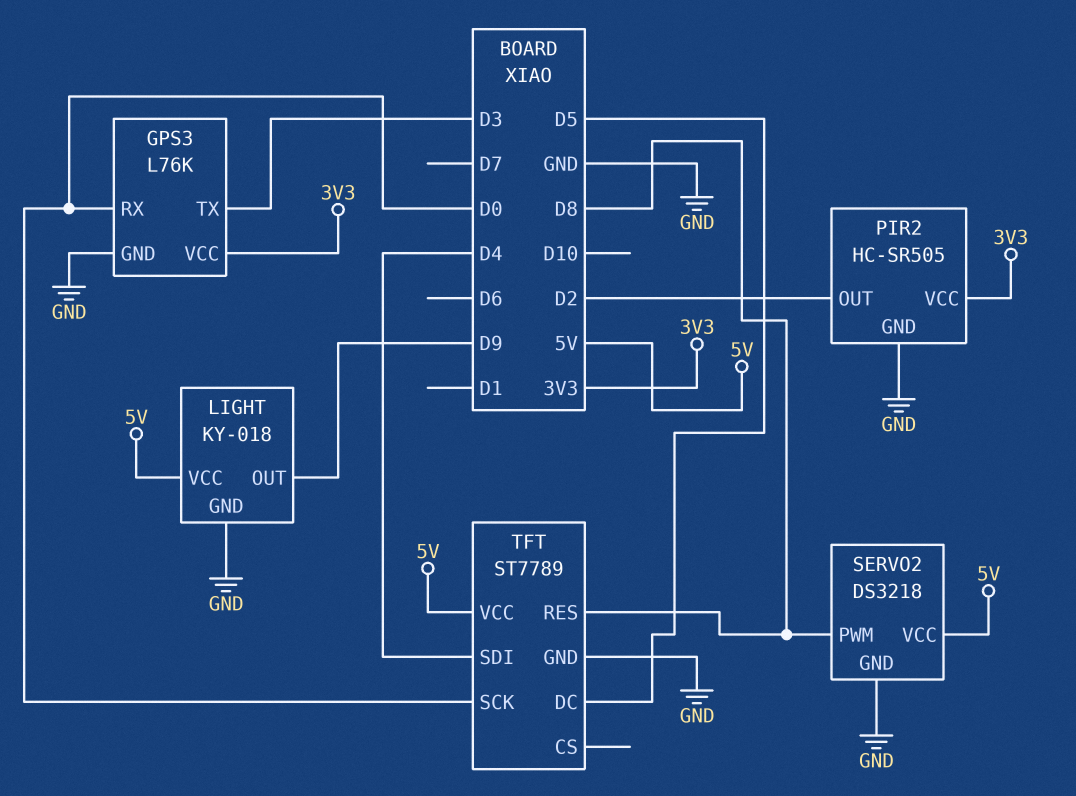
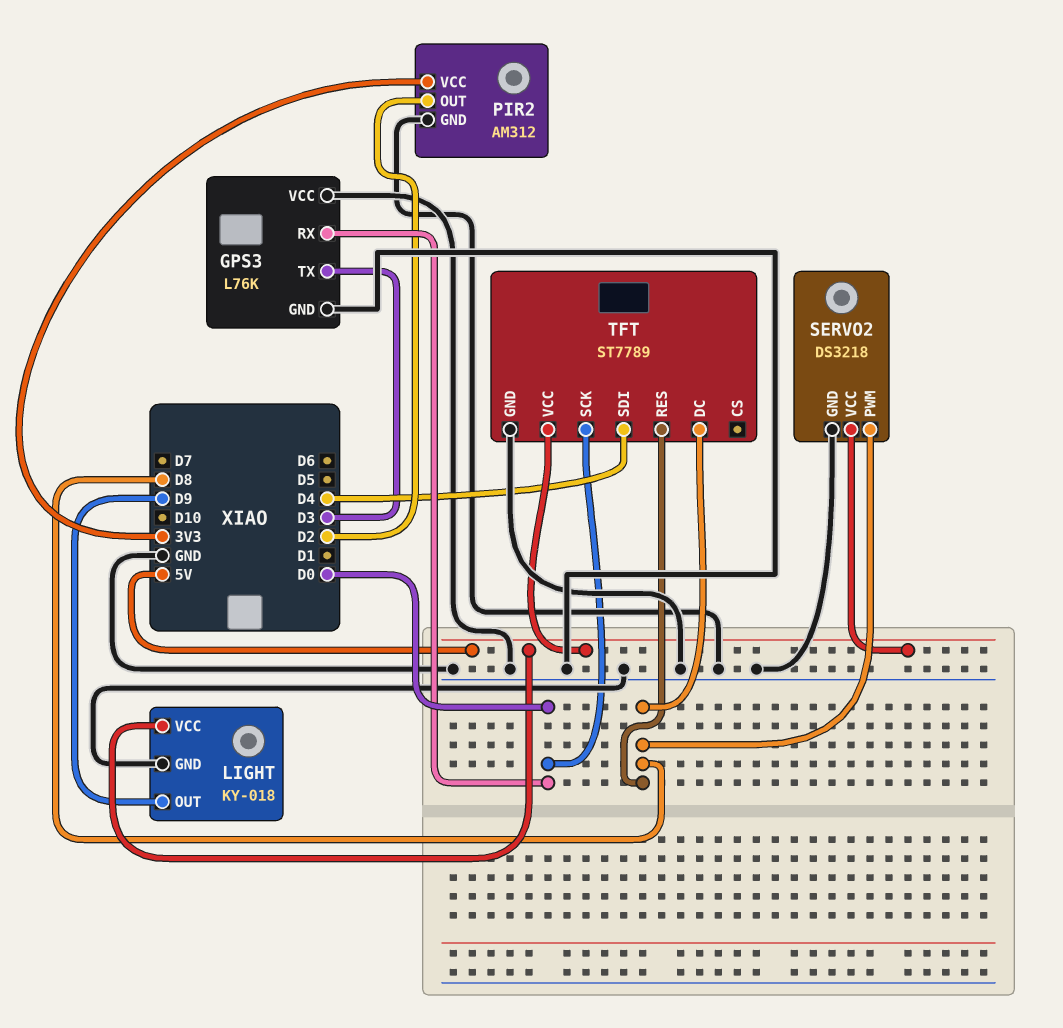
GPS3 pin VCC: 3V3 -> GND
PIR2: HC-SR505 -> AM312
TFT pin DC: D5 -> D8

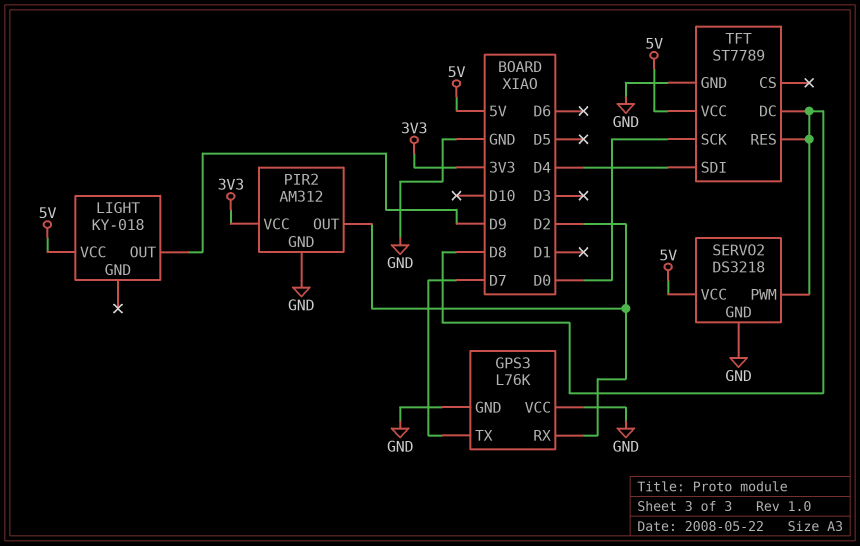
GPS3 pin RX: D0 -> D2
GPS3 pin TX: D3 -> D7
LIGHT pin GND: GND -> none

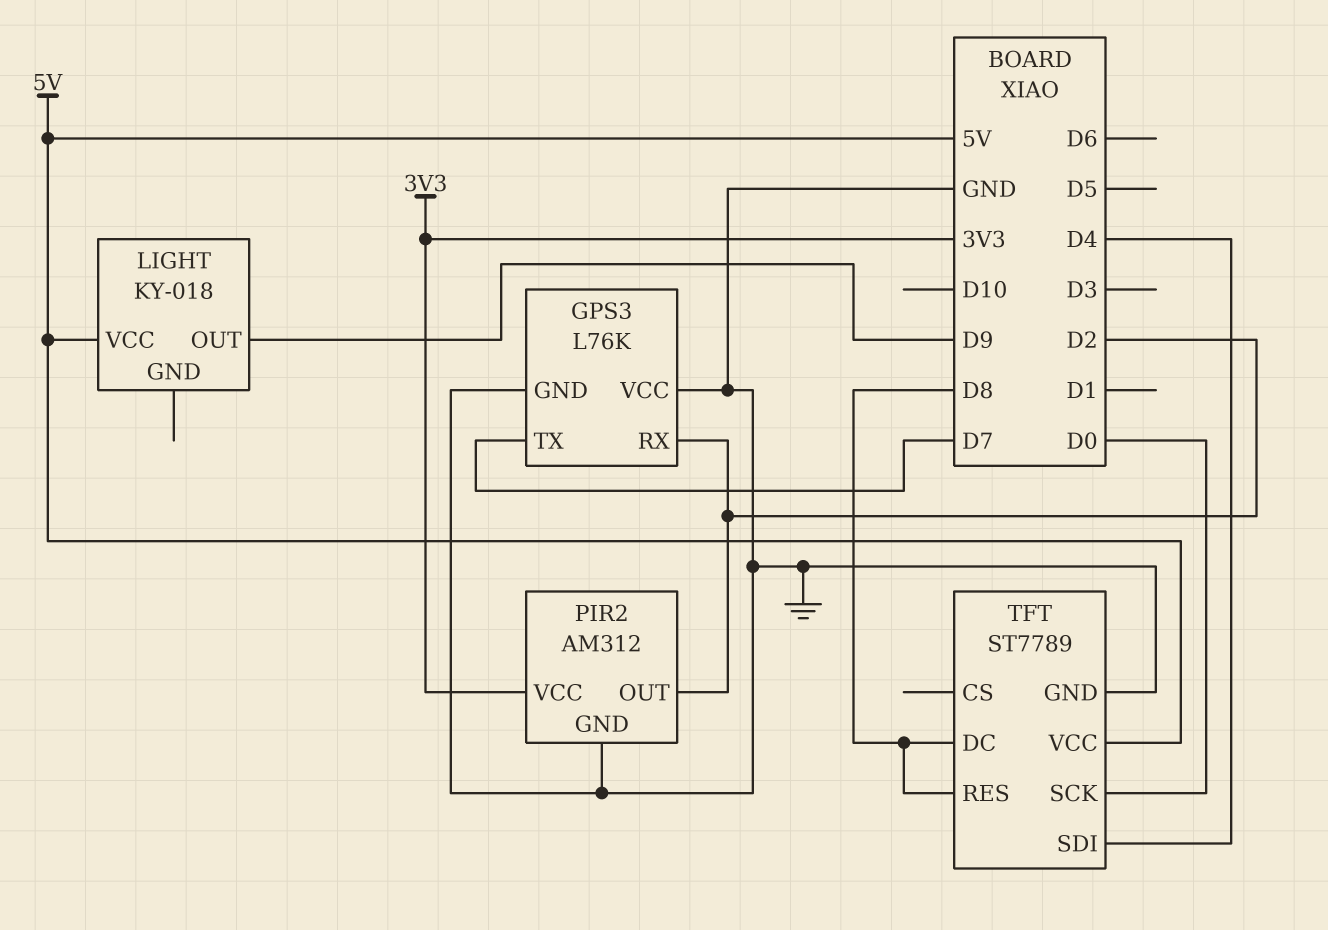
SERVO2: DS3218 -> none
SERVO2 pin GND: GND -> none
SERVO2 pin PWM: D8 -> none
SERVO2 pin VCC: 5V -> none

